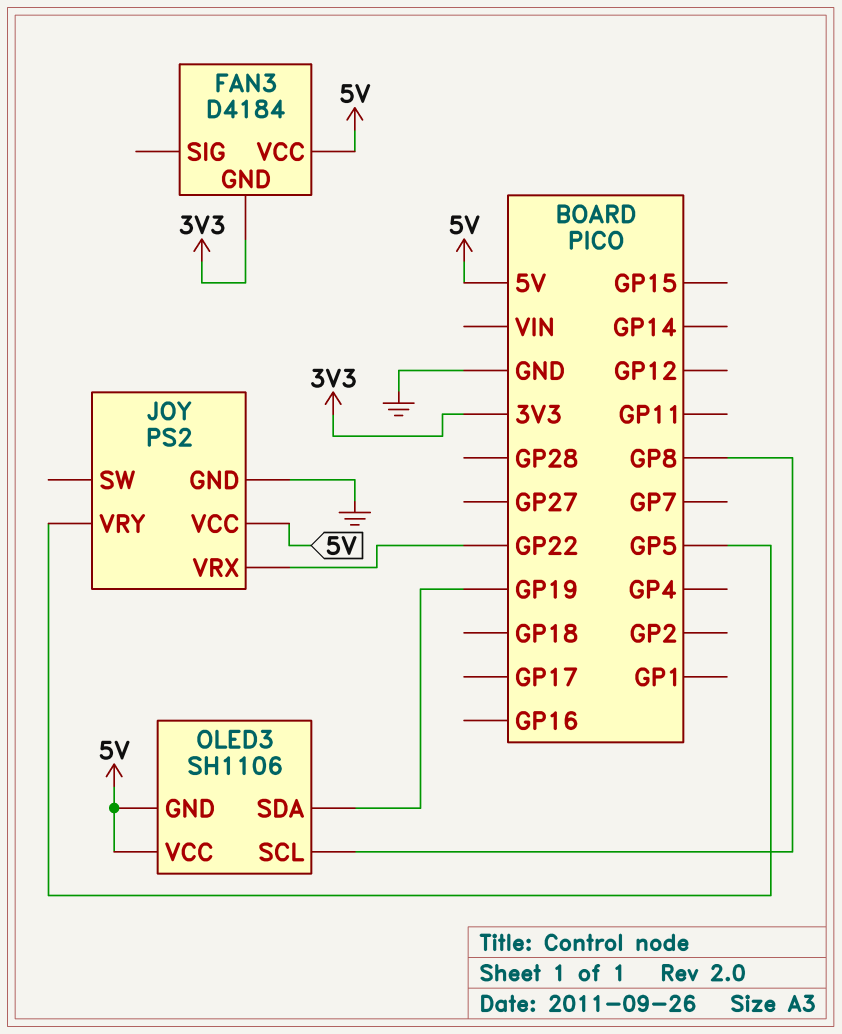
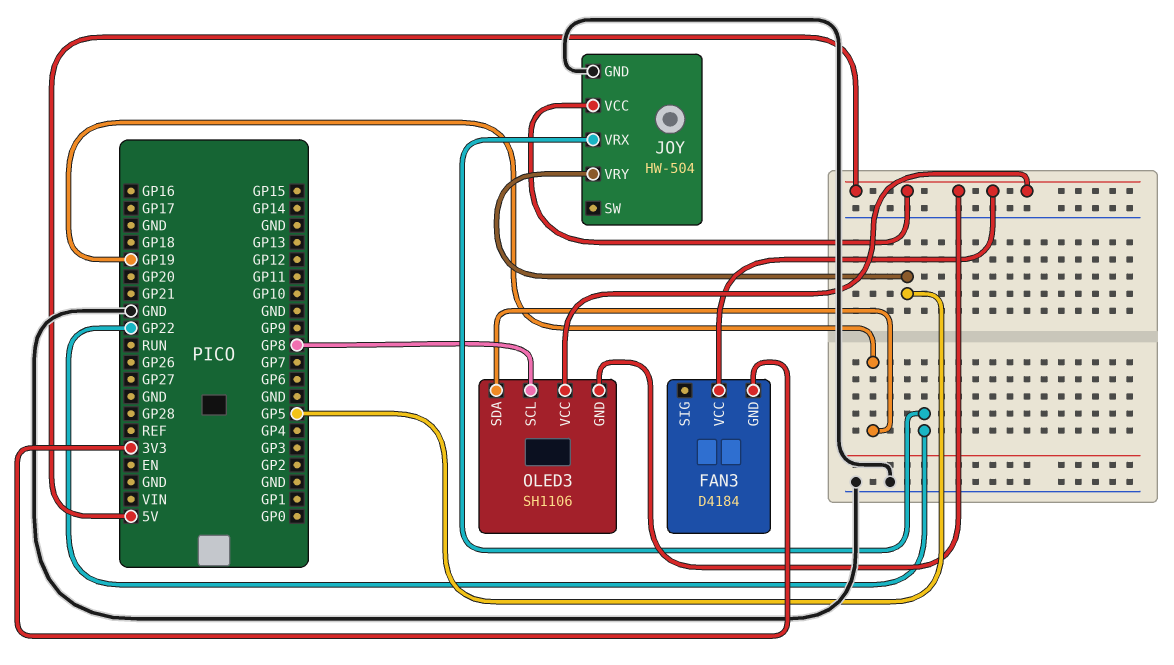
JOY: PS2 -> HW-504

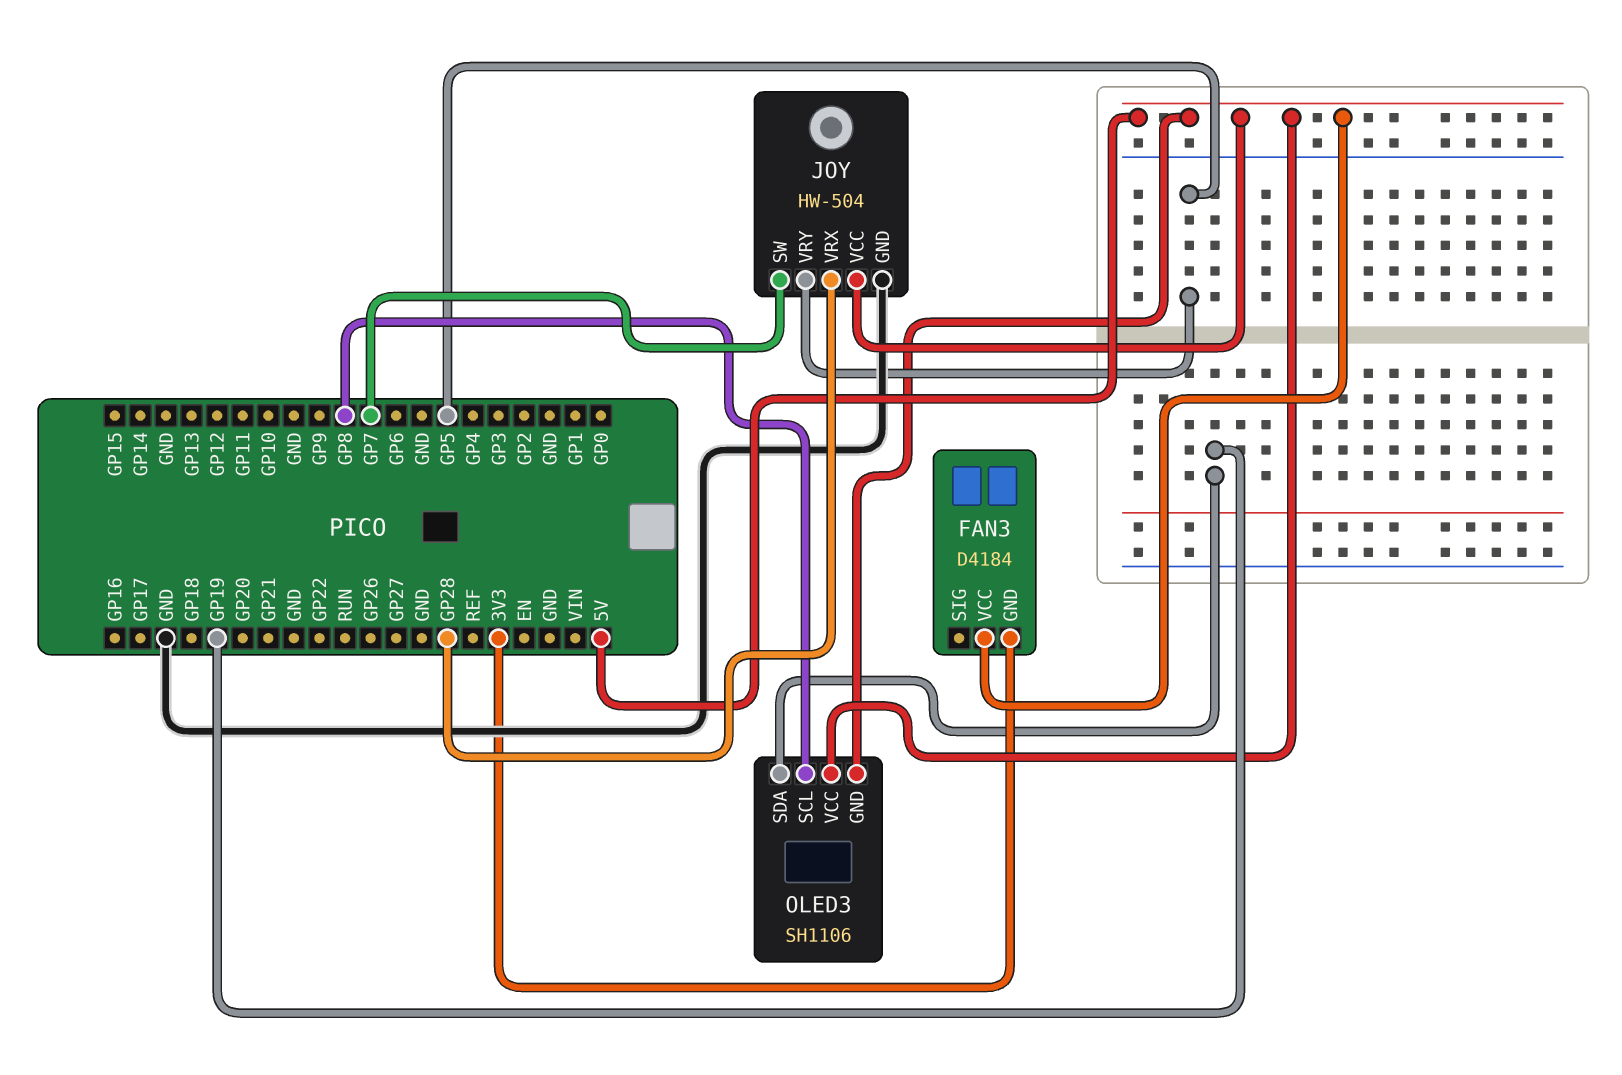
JOY pin SW: none -> GP7
JOY pin VRX: GP22 -> GP28

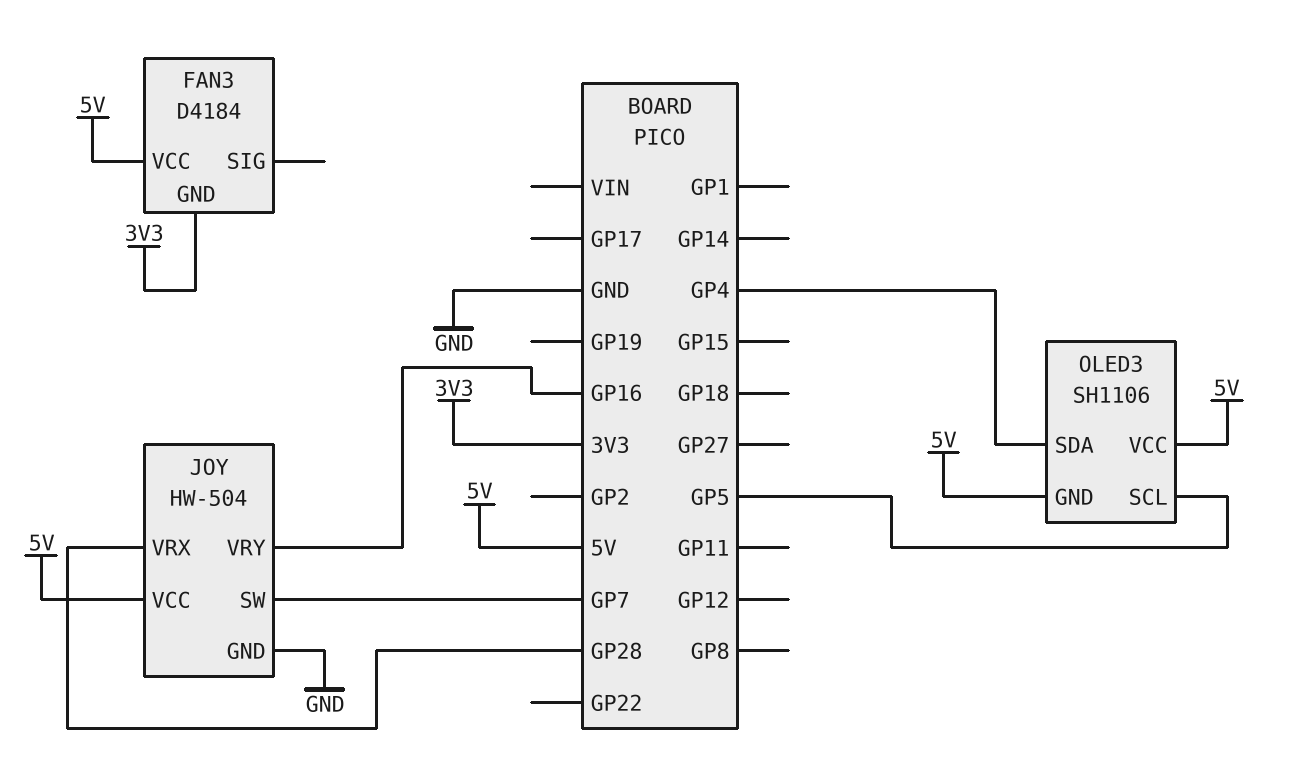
JOY pin VRY: GP5 -> GP16
OLED3 pin SCL: GP8 -> GP5
OLED3 pin SDA: GP19 -> GP4

